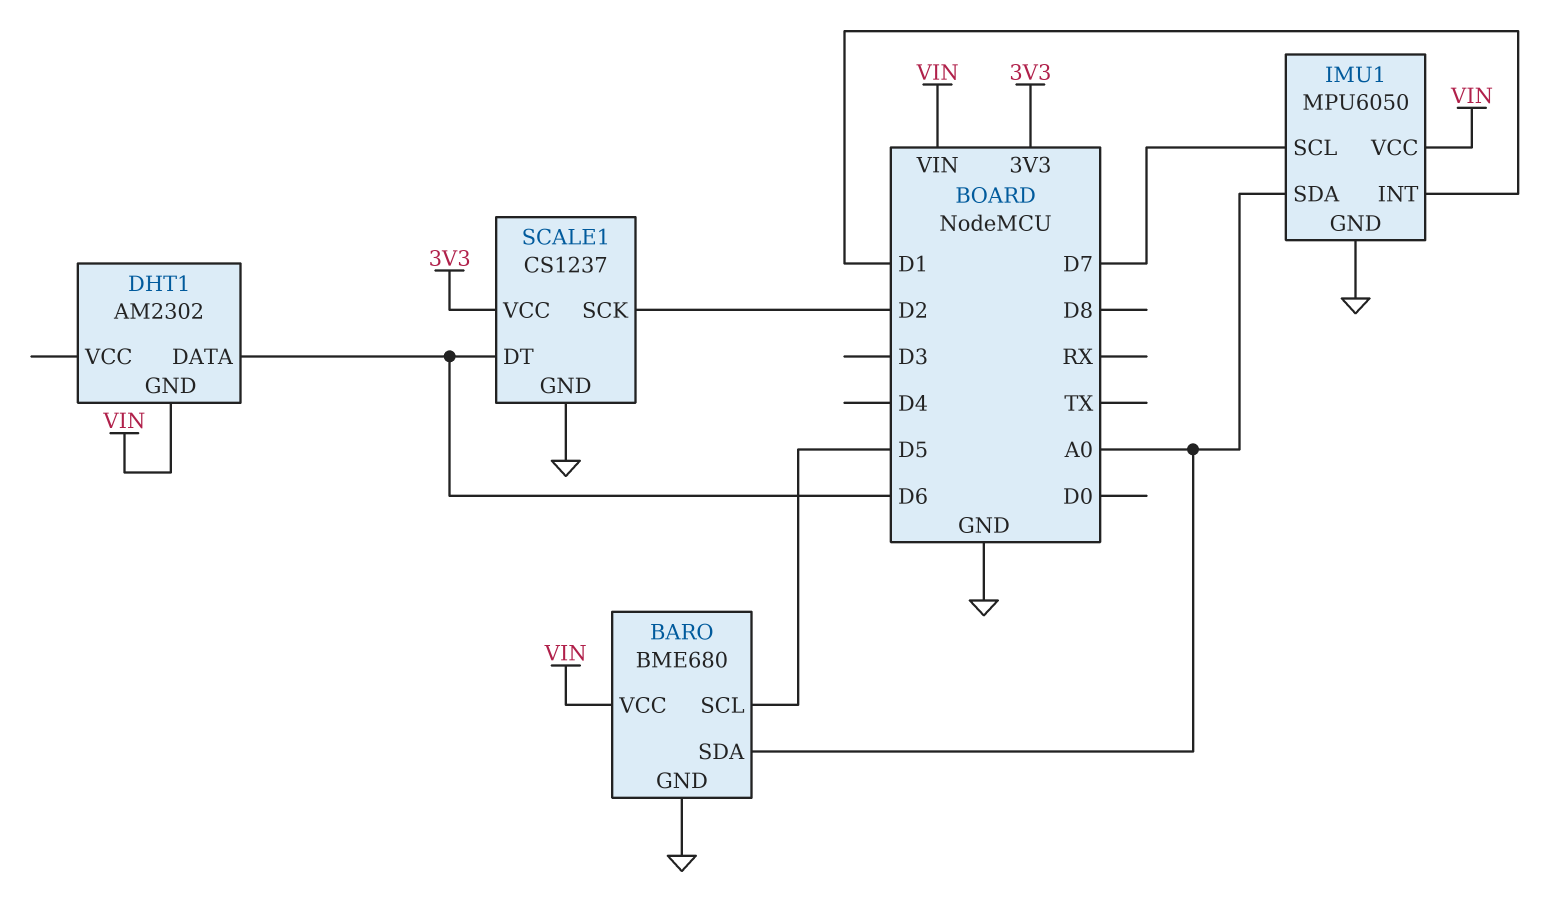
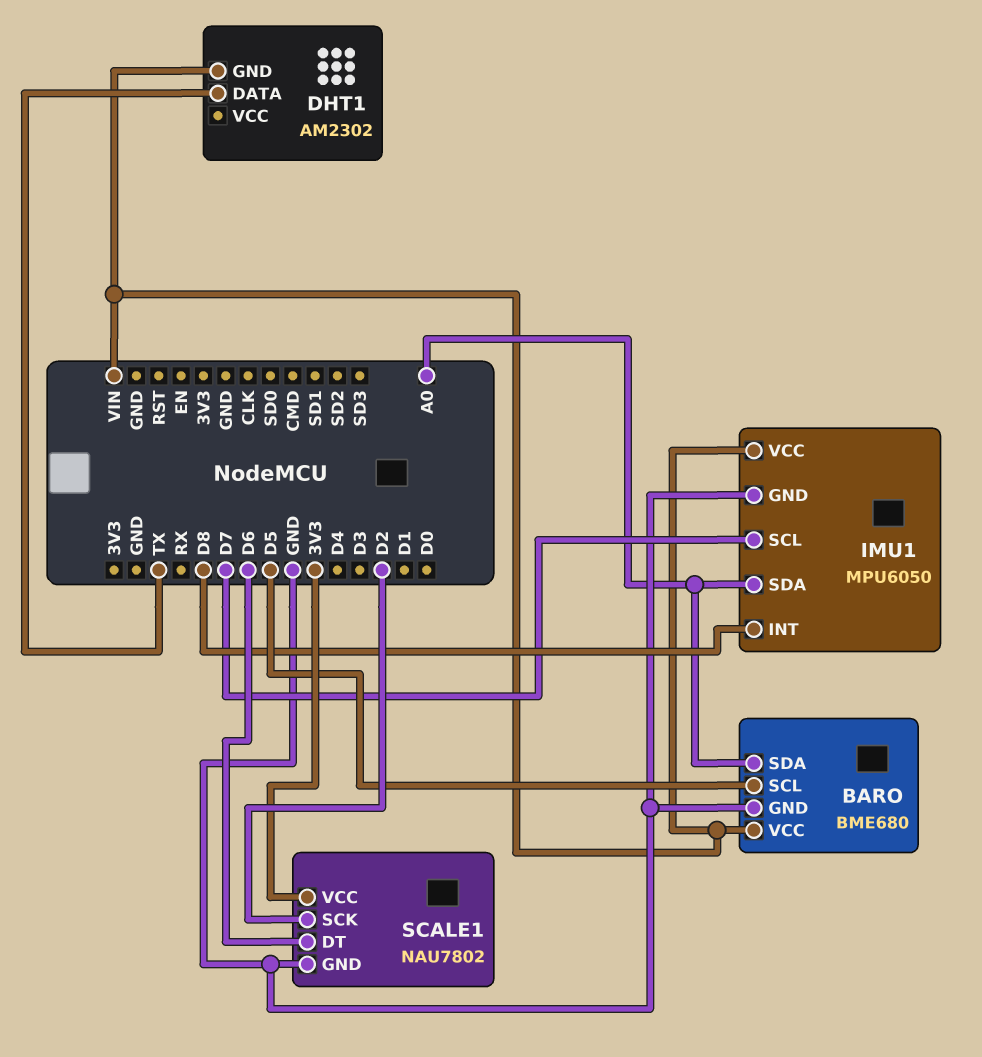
DHT1 pin DATA: D6 -> TX
IMU1 pin INT: D1 -> D8
SCALE1: CS1237 -> NAU7802

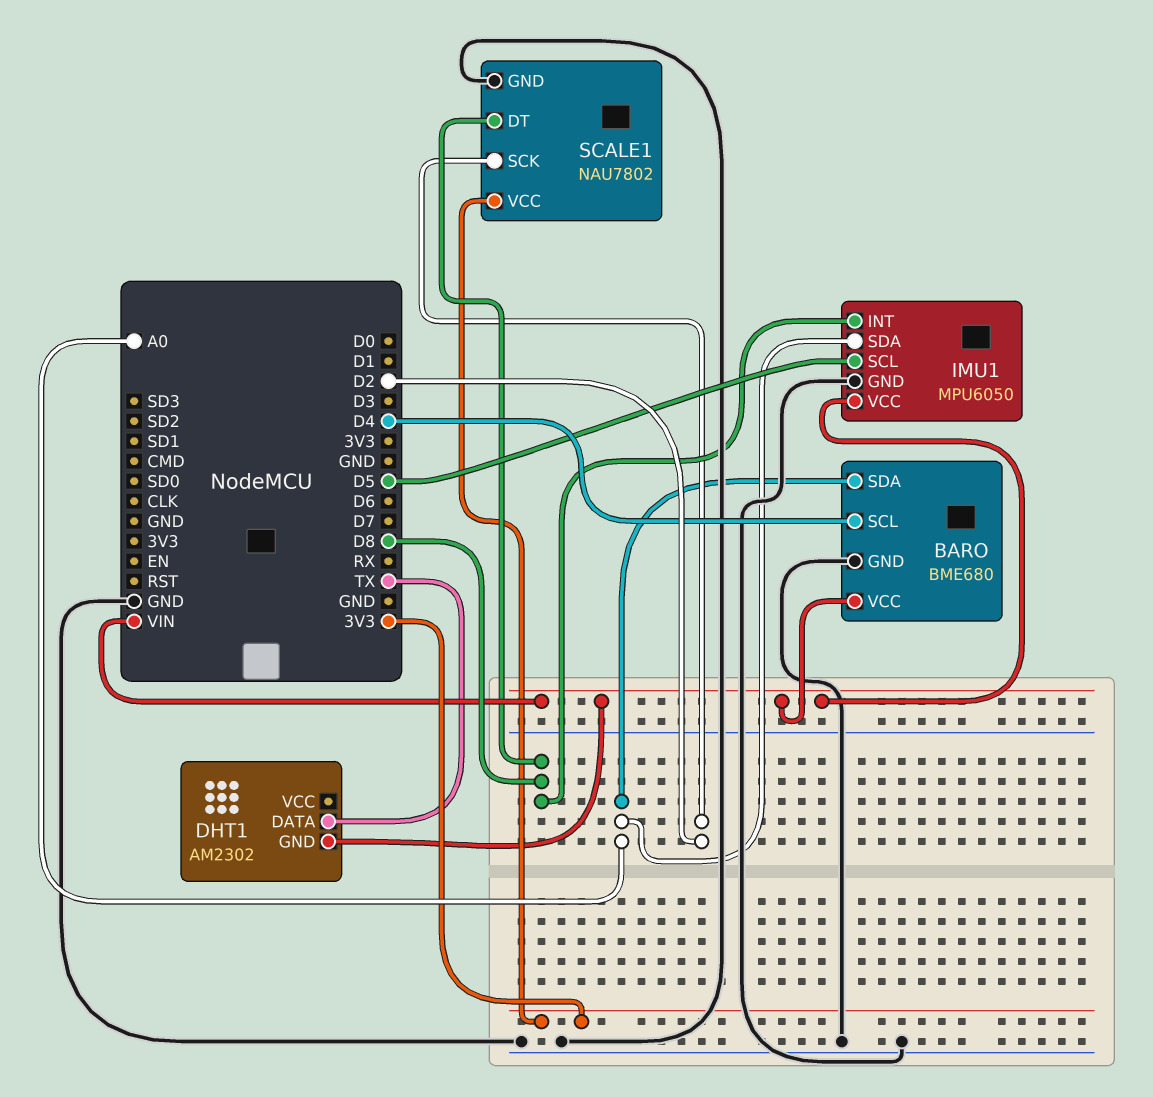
BARO pin SCL: D5 -> D4
IMU1 pin SCL: D7 -> D5
SCALE1 pin DT: D6 -> D8

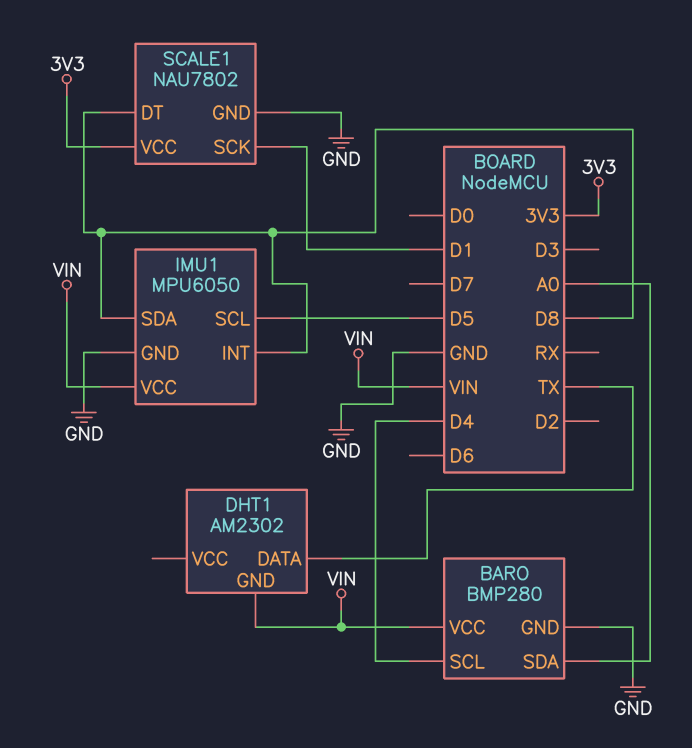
BARO: BME680 -> BMP280
IMU1 pin SDA: A0 -> D8
SCALE1 pin SCK: D2 -> D1

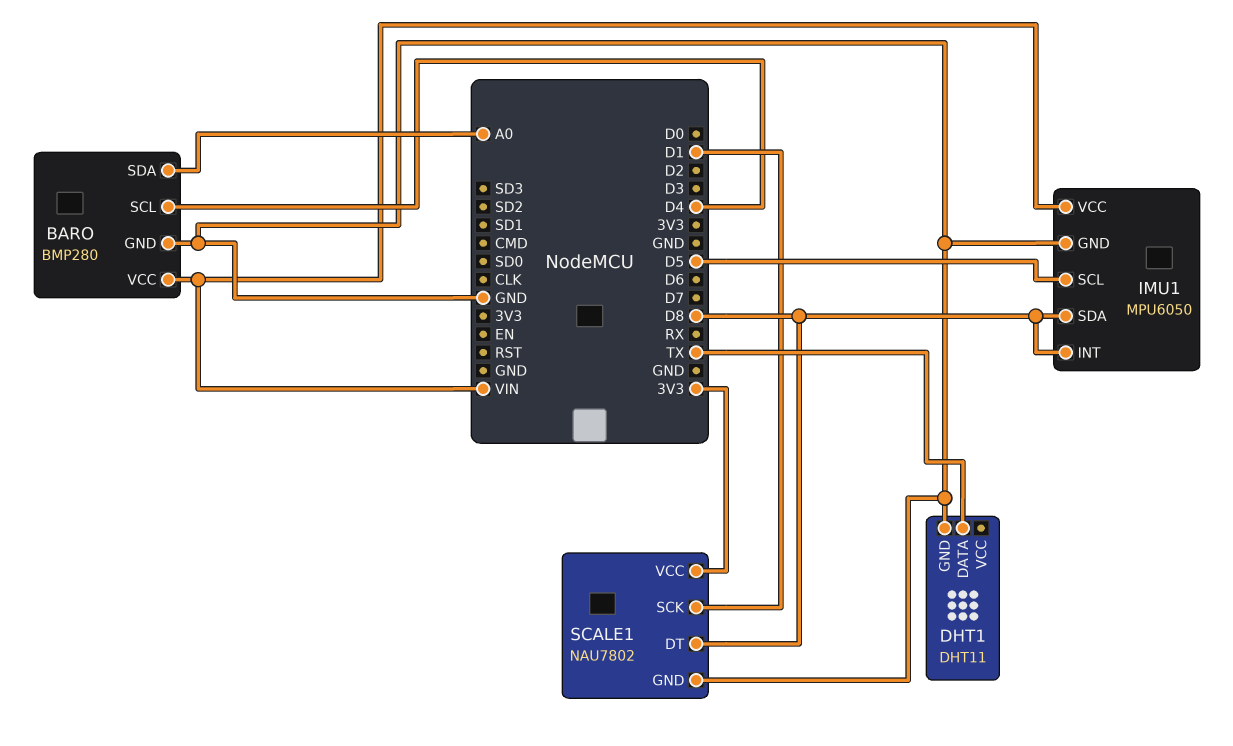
DHT1: AM2302 -> DHT11
DHT1 pin GND: VIN -> GND

